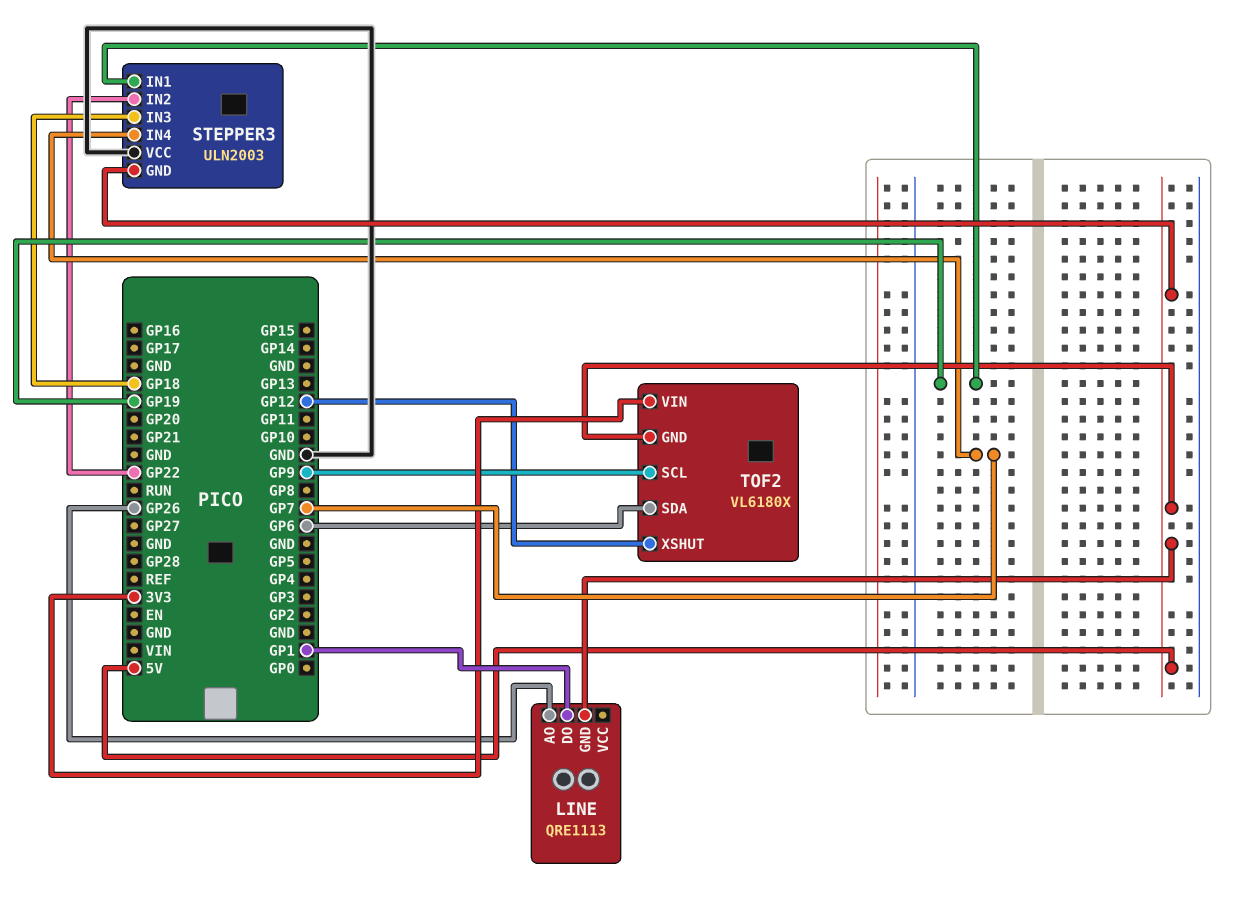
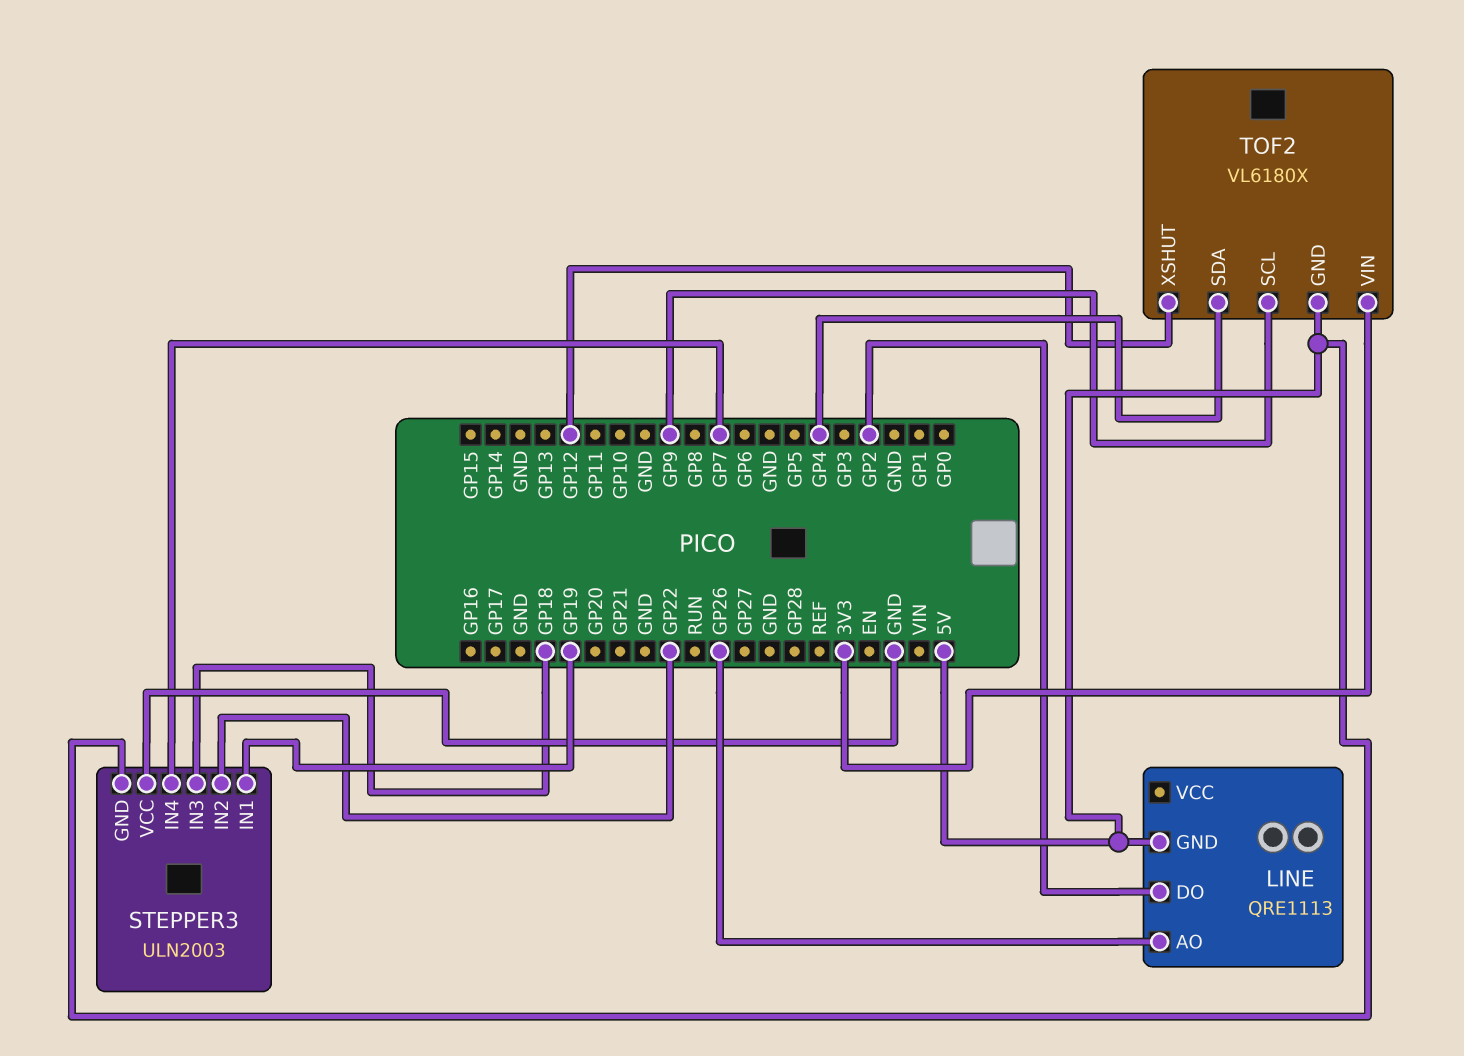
LINE pin DO: GP1 -> GP2
TOF2 pin SDA: GP6 -> GP4

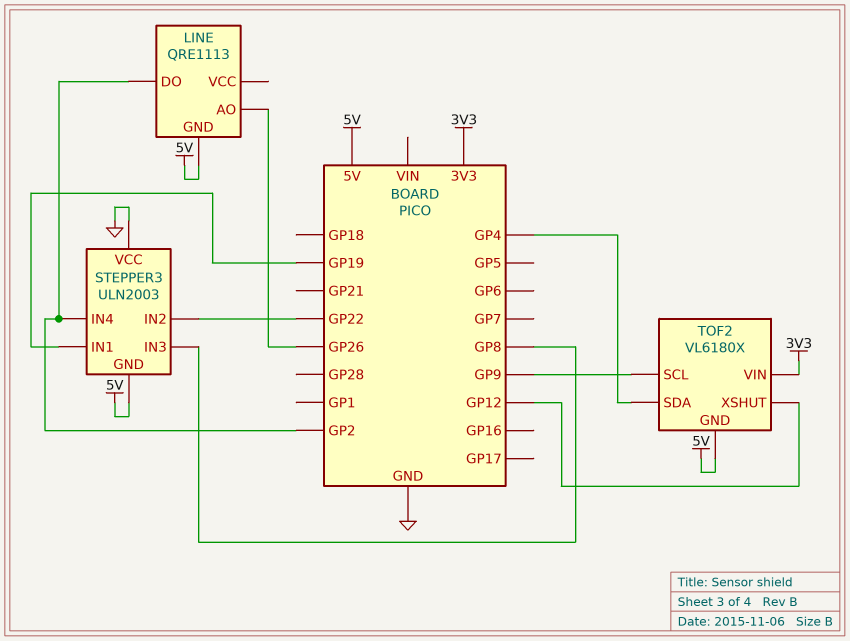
STEPPER3 pin IN3: GP18 -> GP8
STEPPER3 pin IN4: GP7 -> GP2

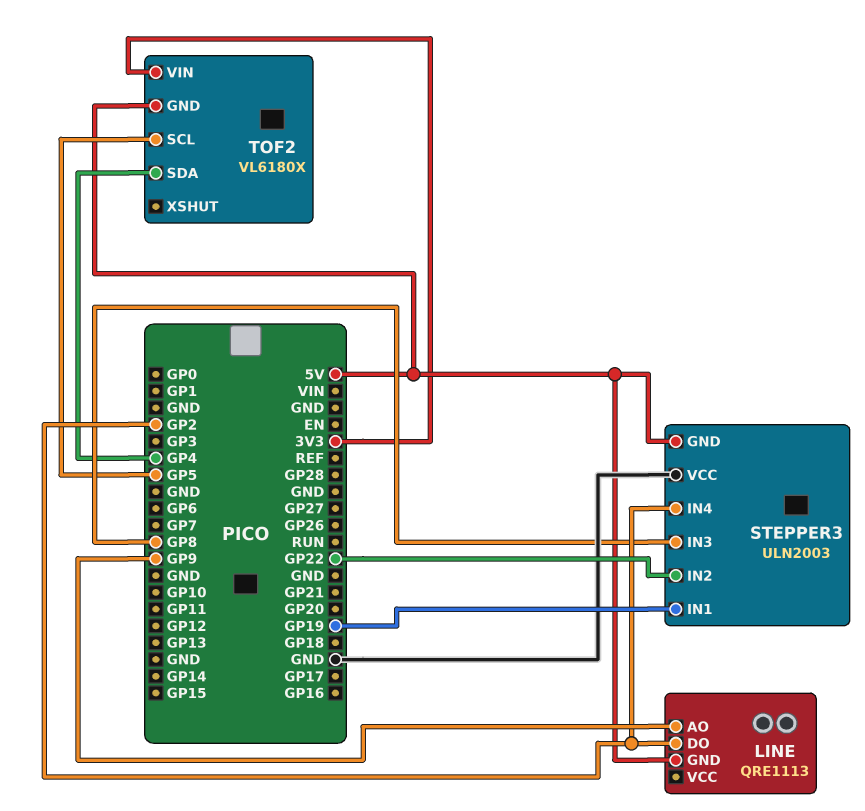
LINE pin AO: GP26 -> GP9
TOF2 pin SCL: GP9 -> GP5
TOF2 pin XSHUT: GP12 -> none

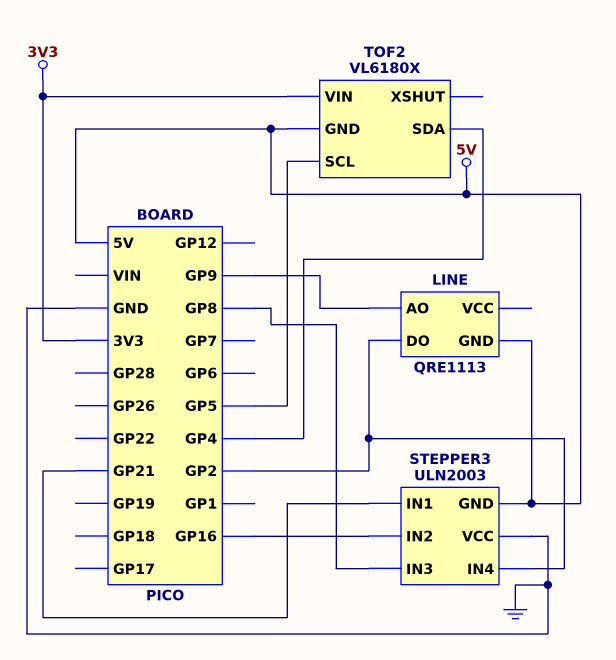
STEPPER3 pin IN1: GP19 -> GP21
STEPPER3 pin IN2: GP22 -> GP16

